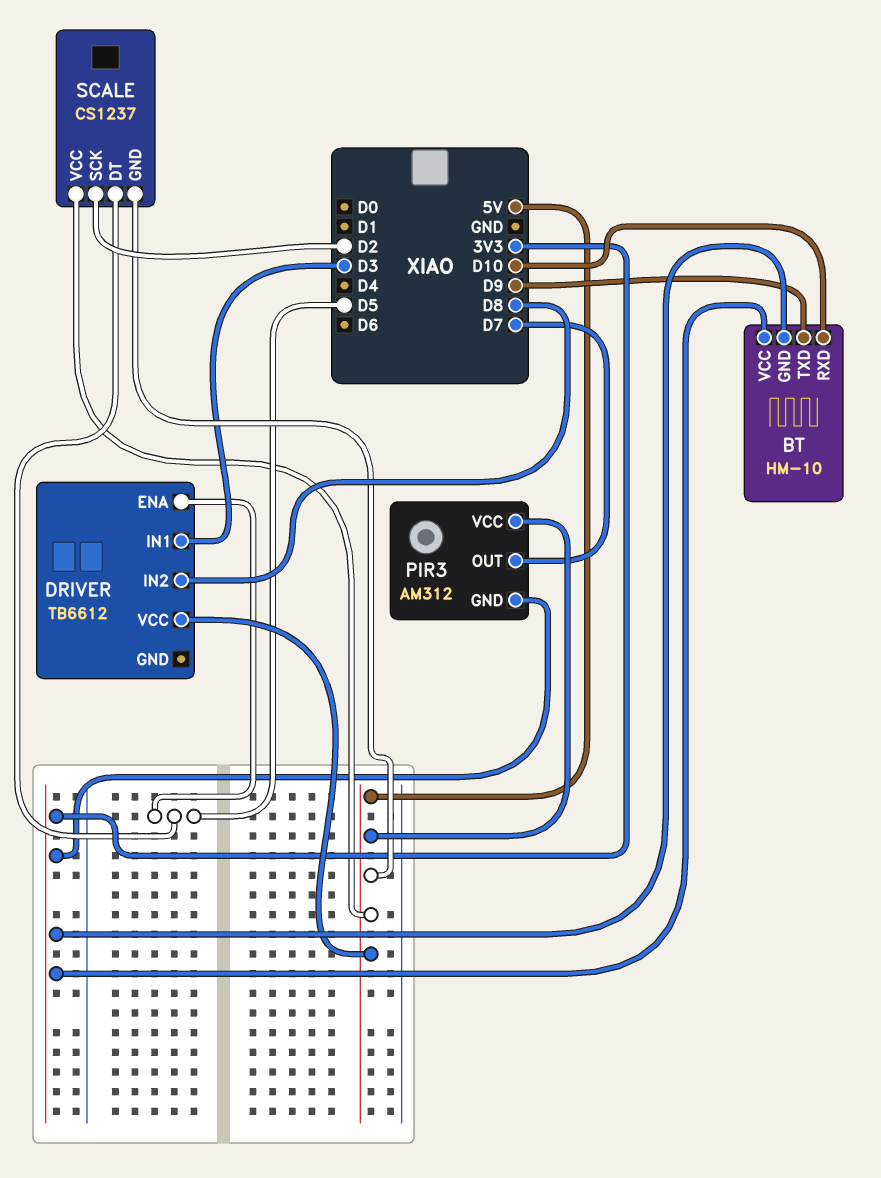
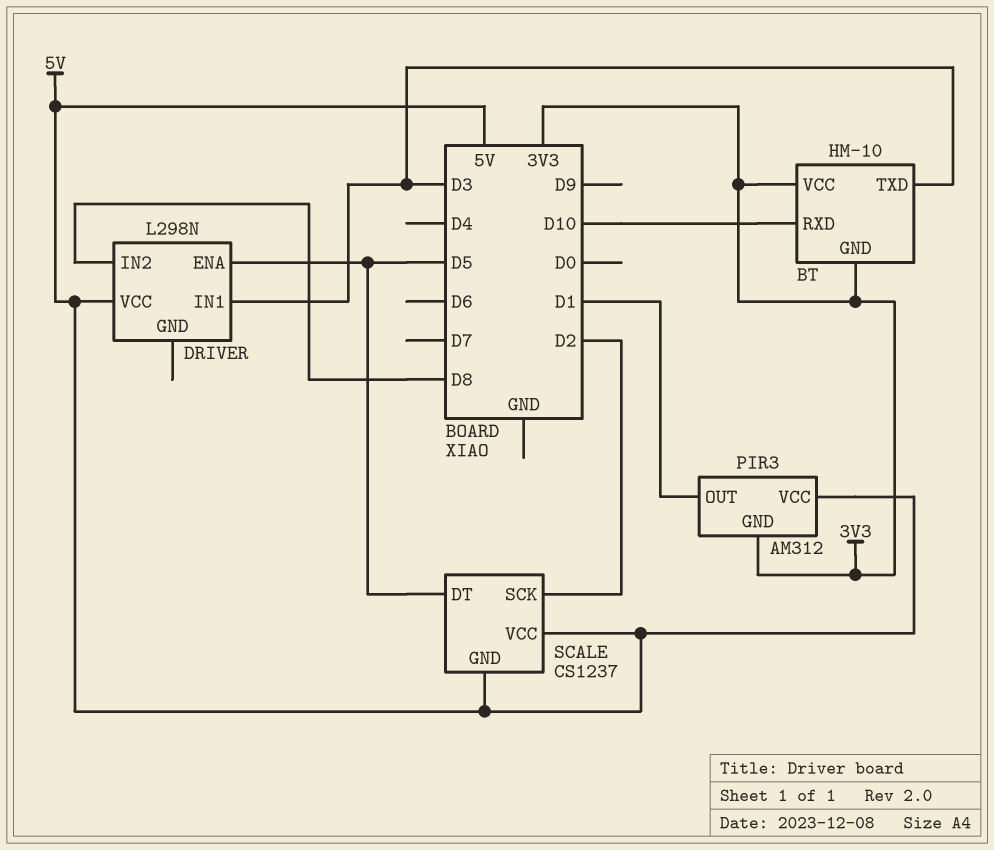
BT pin TXD: D9 -> D3
DRIVER: TB6612 -> L298N
PIR3 pin OUT: D7 -> D1

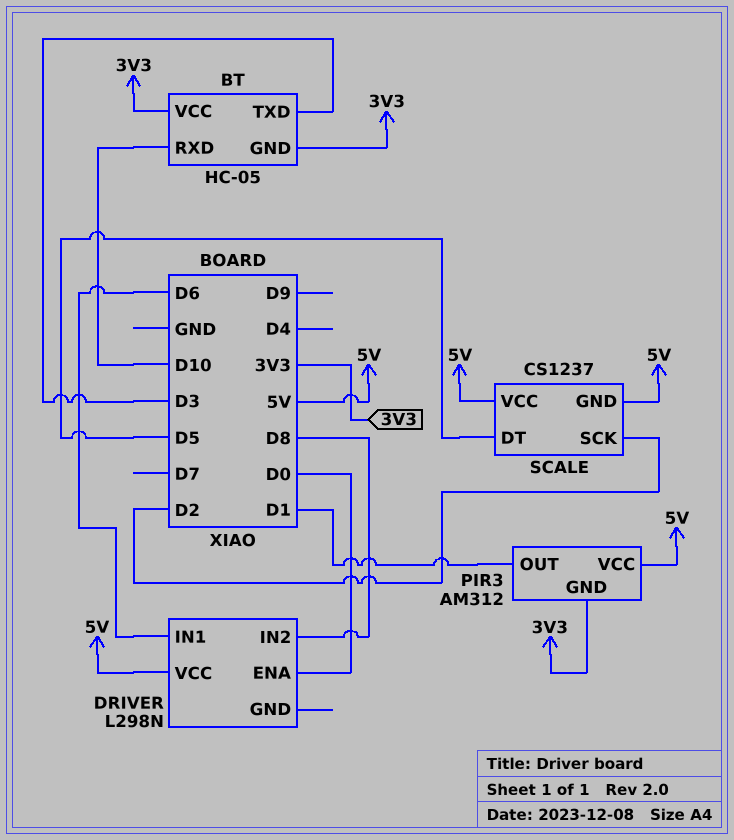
BT: HM-10 -> HC-05
DRIVER pin ENA: D5 -> D0
DRIVER pin IN1: D3 -> D6

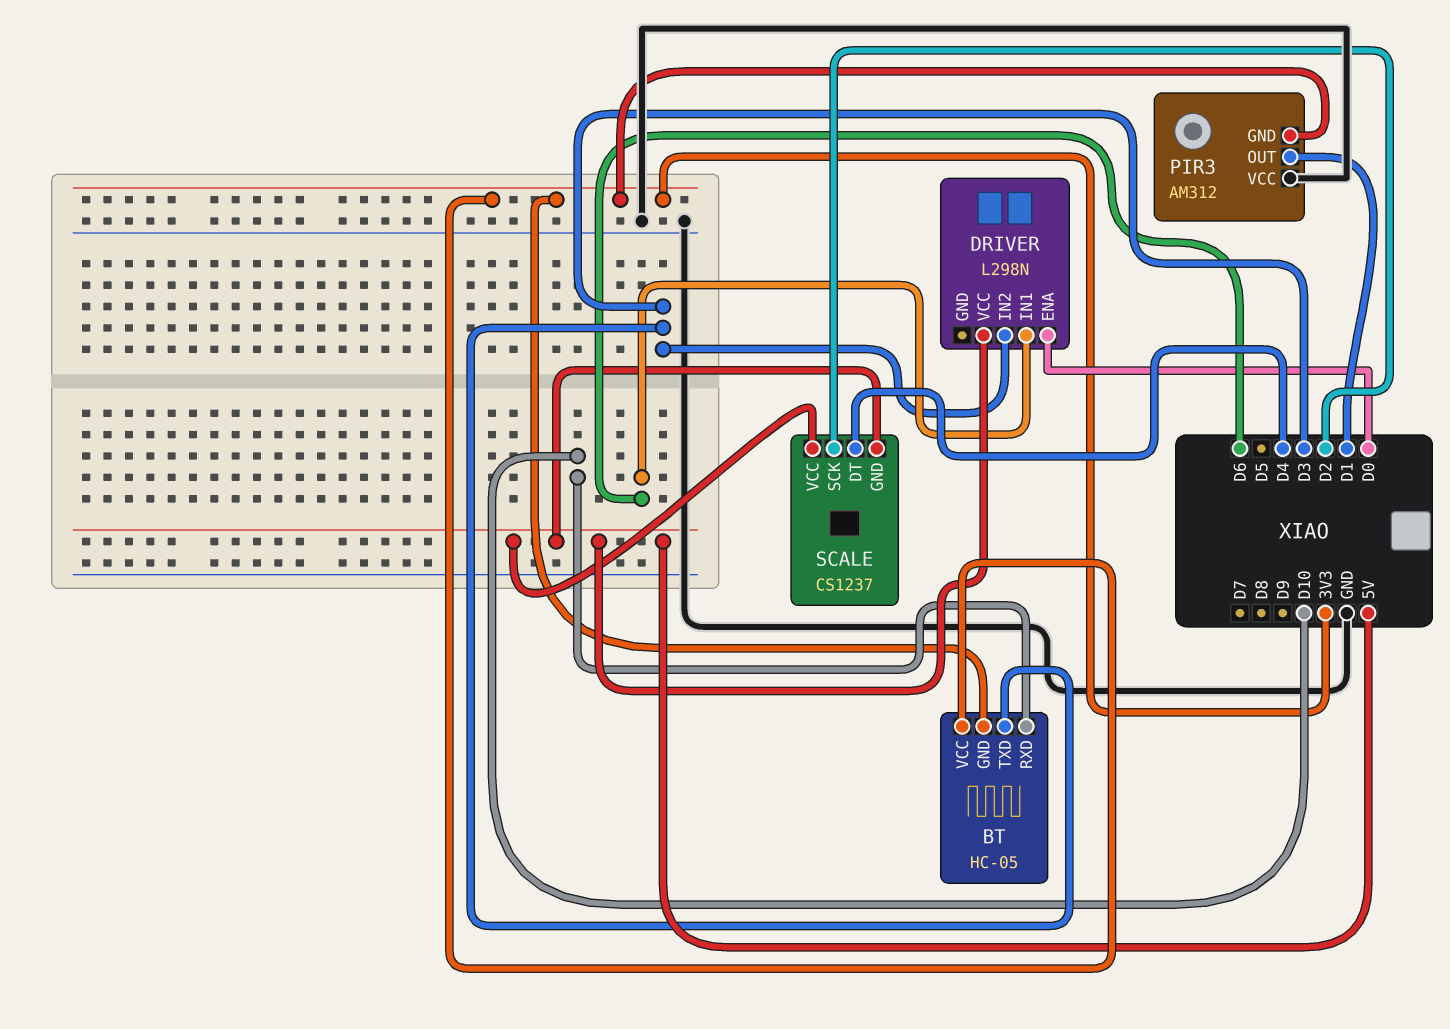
DRIVER pin IN2: D8 -> D3
PIR3 pin VCC: 5V -> GND
SCALE pin DT: D5 -> D4

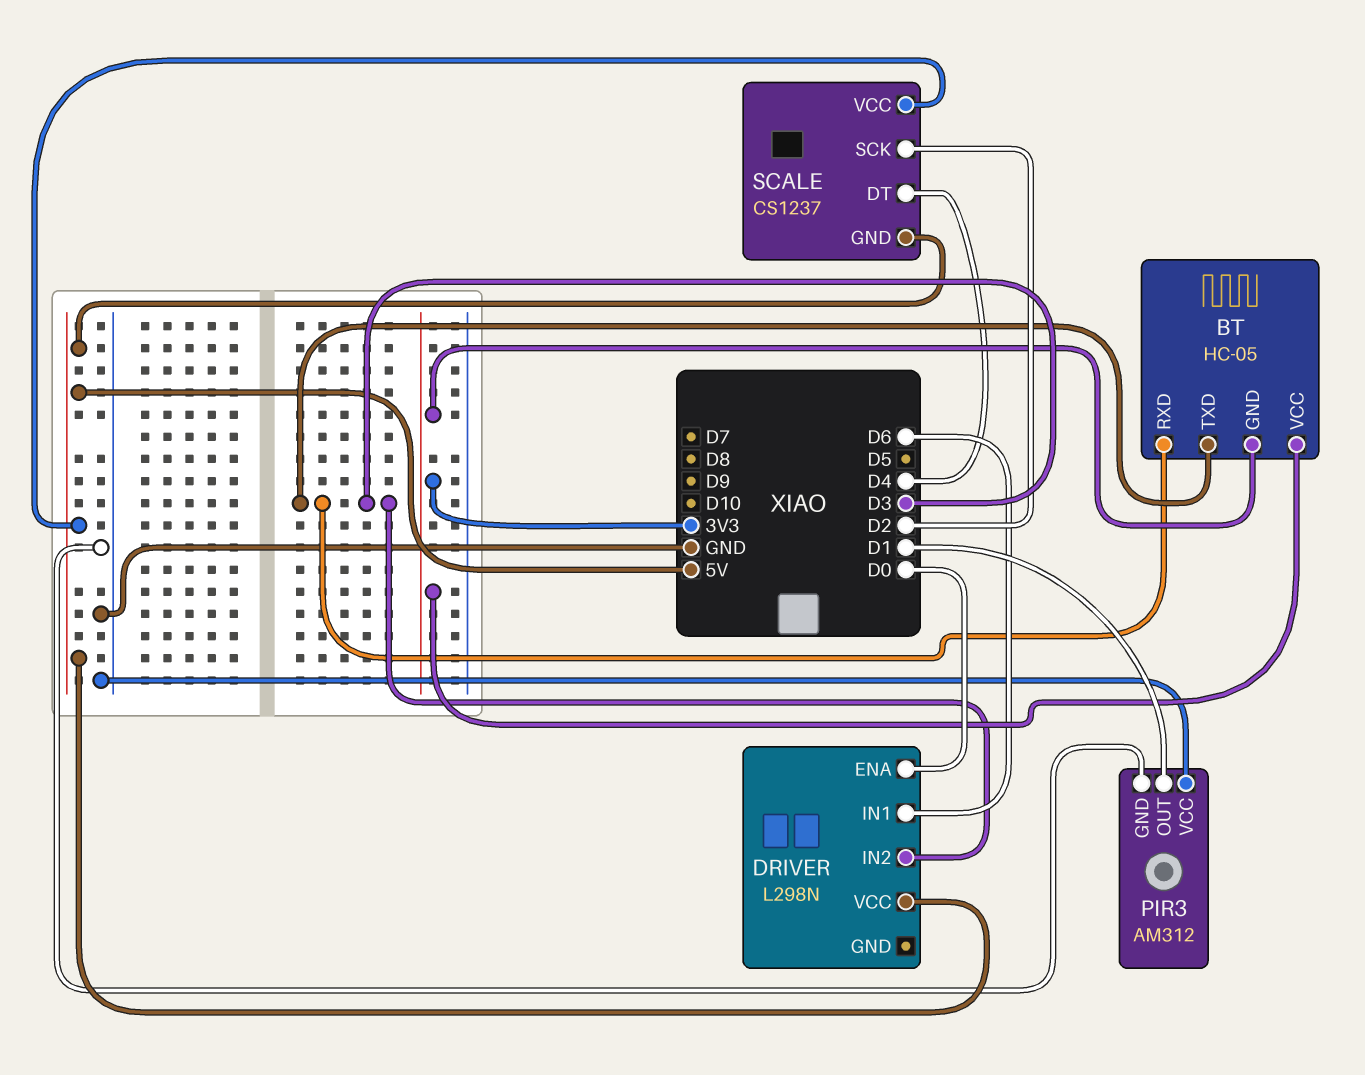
BT pin RXD: D10 -> D3
PIR3 pin GND: 3V3 -> GND

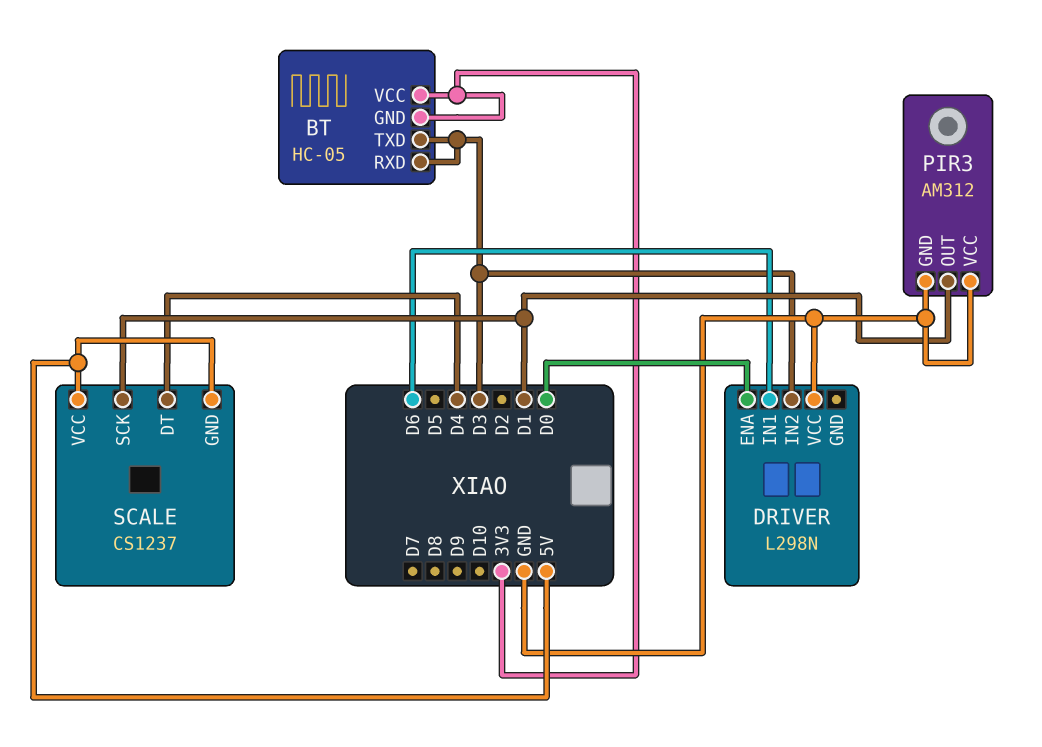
DRIVER pin VCC: 5V -> GND
SCALE pin SCK: D2 -> D1

